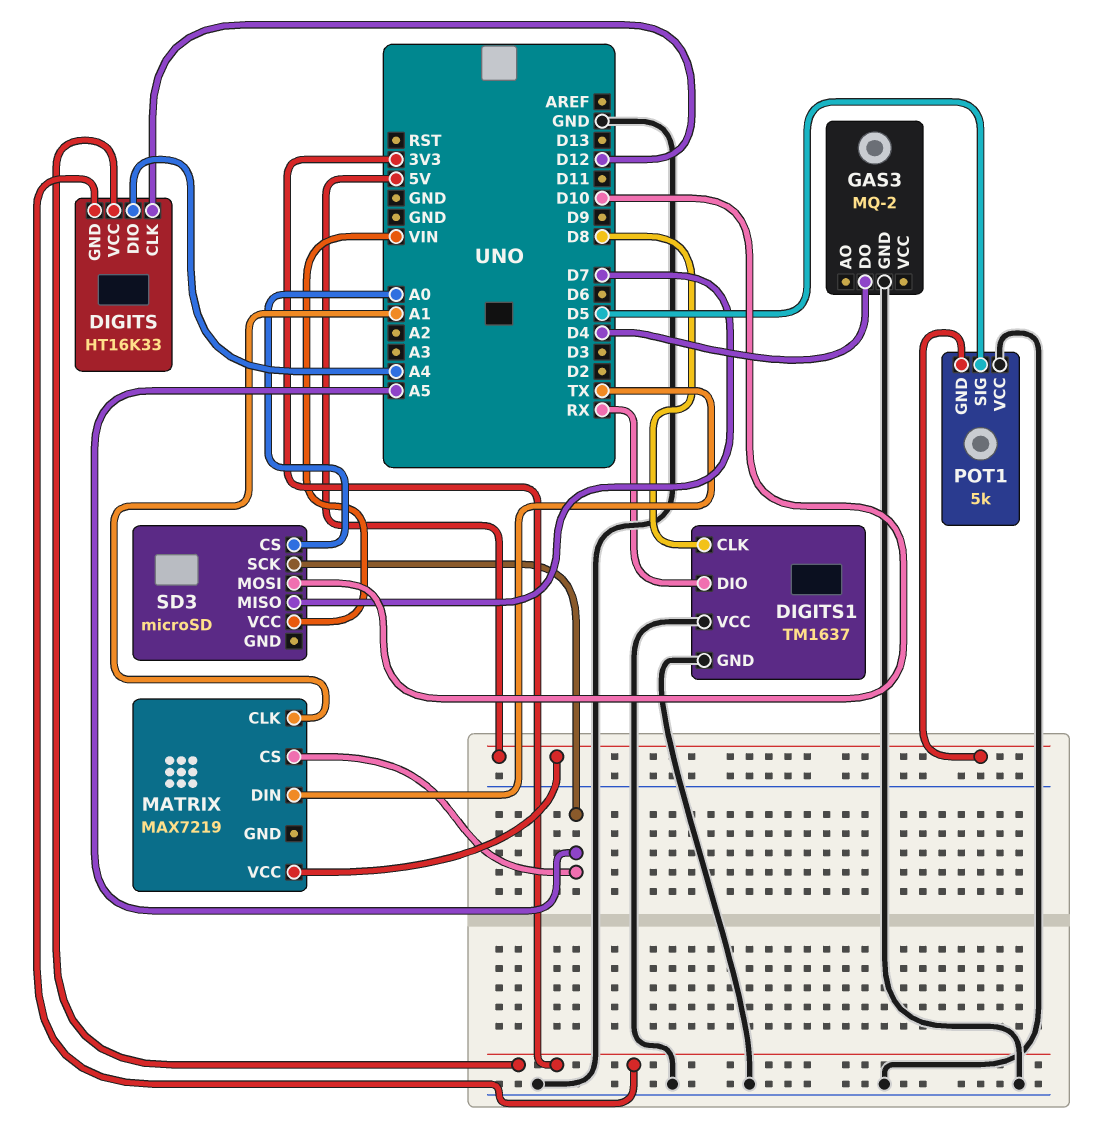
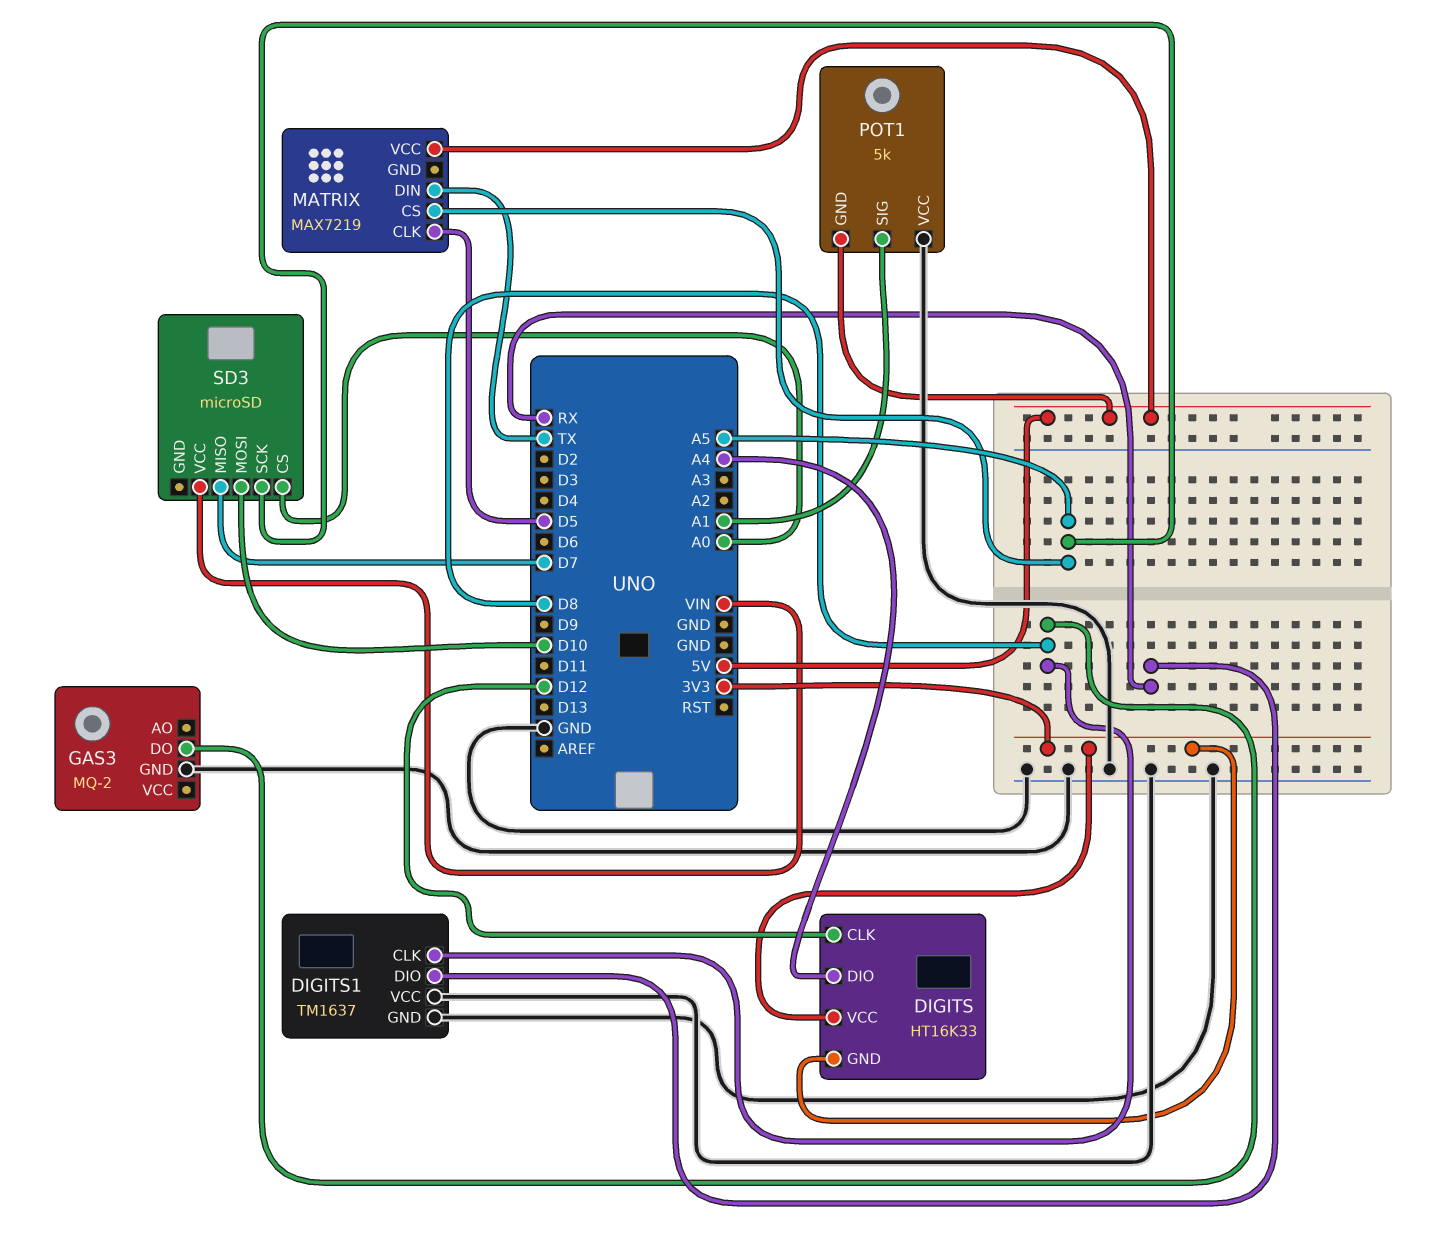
GAS3 pin DO: D4 -> D8
MATRIX pin CLK: A1 -> D5
POT1 pin SIG: D5 -> A1

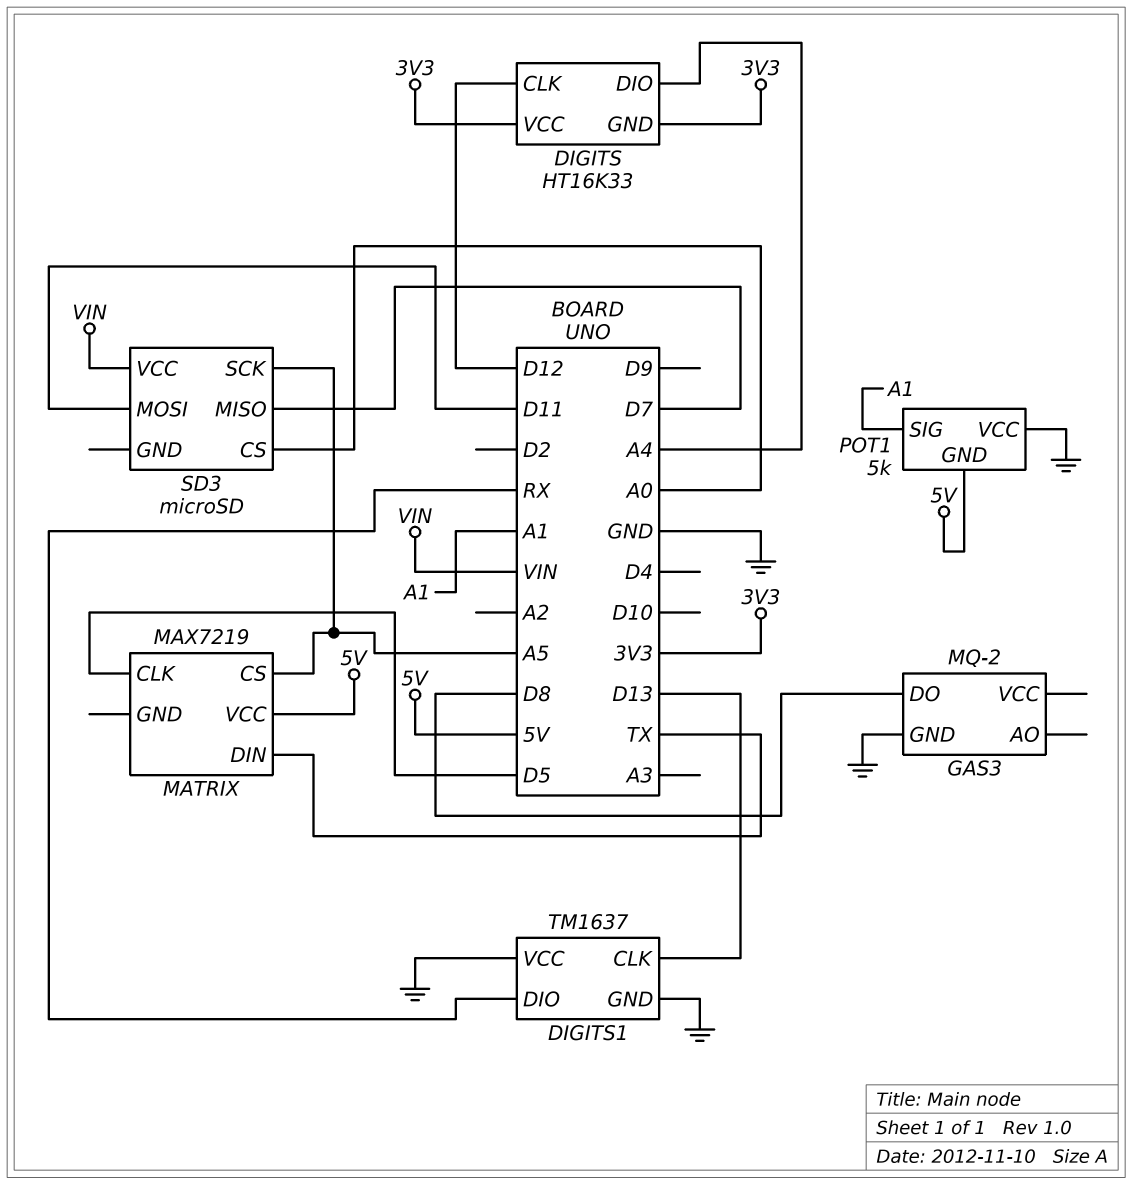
DIGITS1 pin CLK: D8 -> D13
SD3 pin MOSI: D10 -> D11

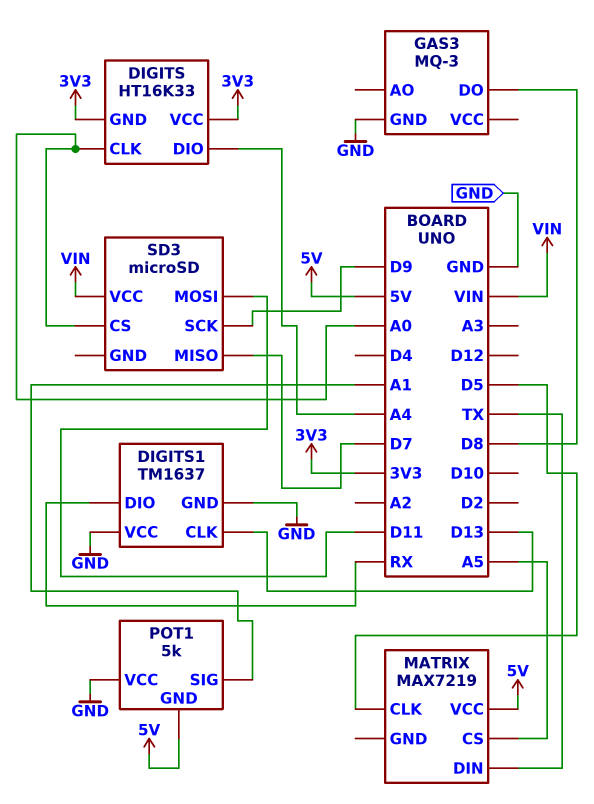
DIGITS pin CLK: D12 -> A0
GAS3: MQ-2 -> MQ-3
SD3 pin SCK: A5 -> D9

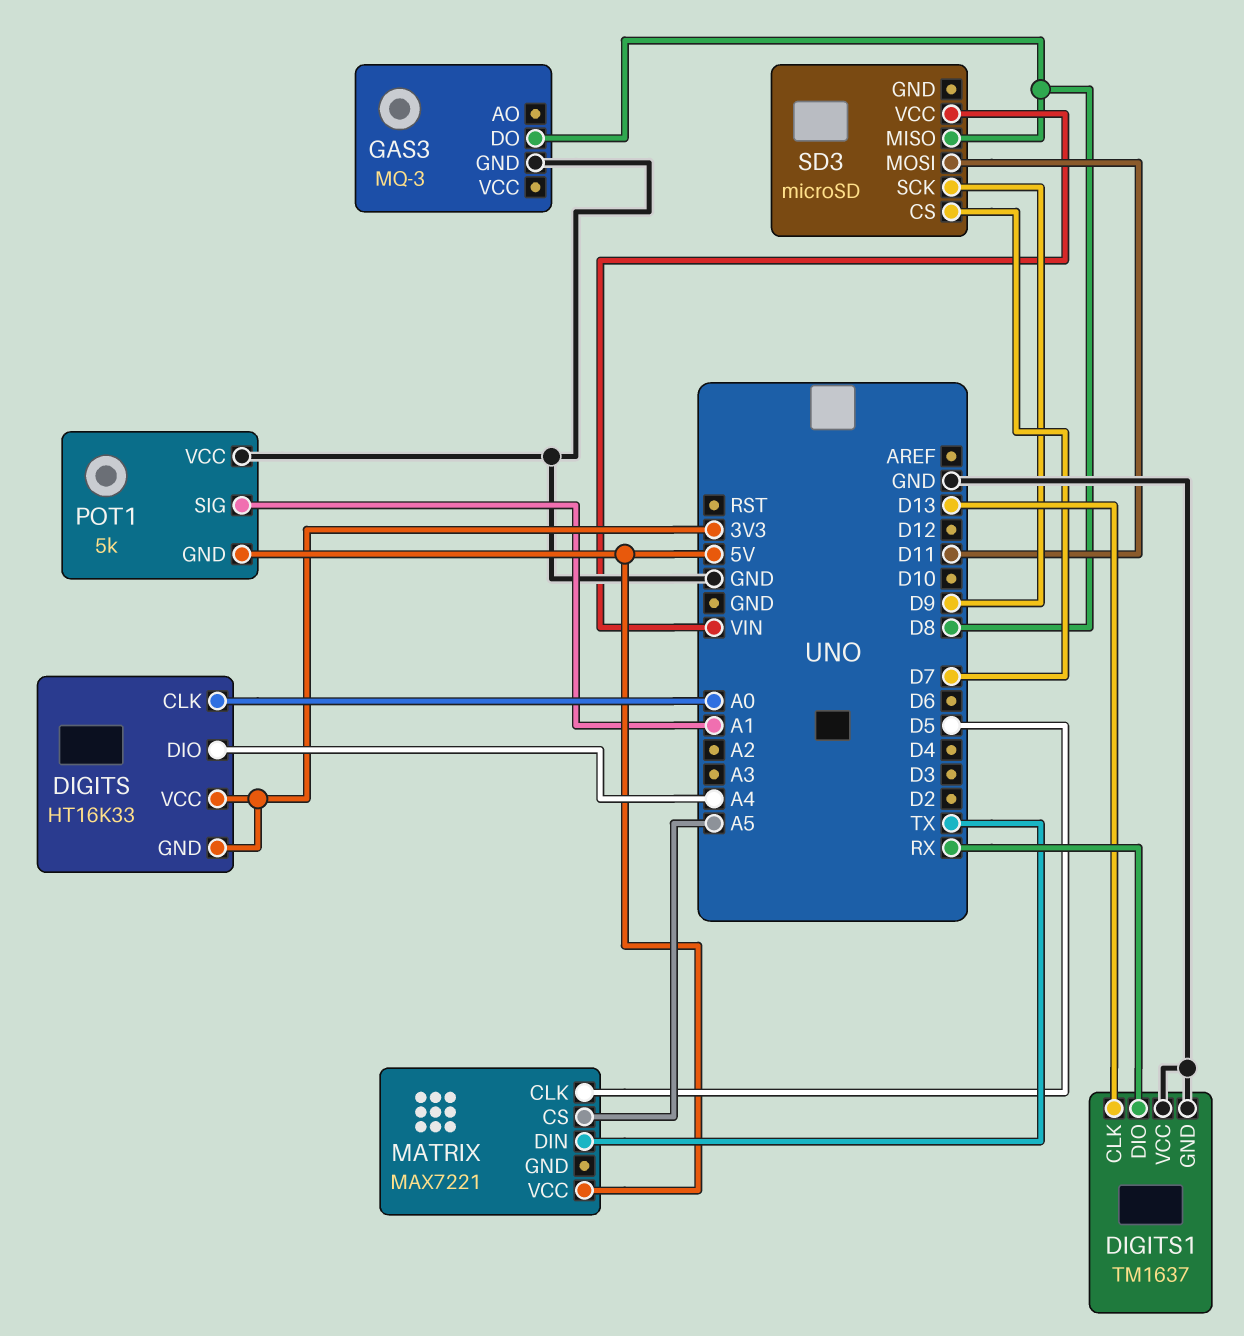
MATRIX: MAX7219 -> MAX7221
SD3 pin CS: A0 -> D7
SD3 pin MISO: D7 -> D8

